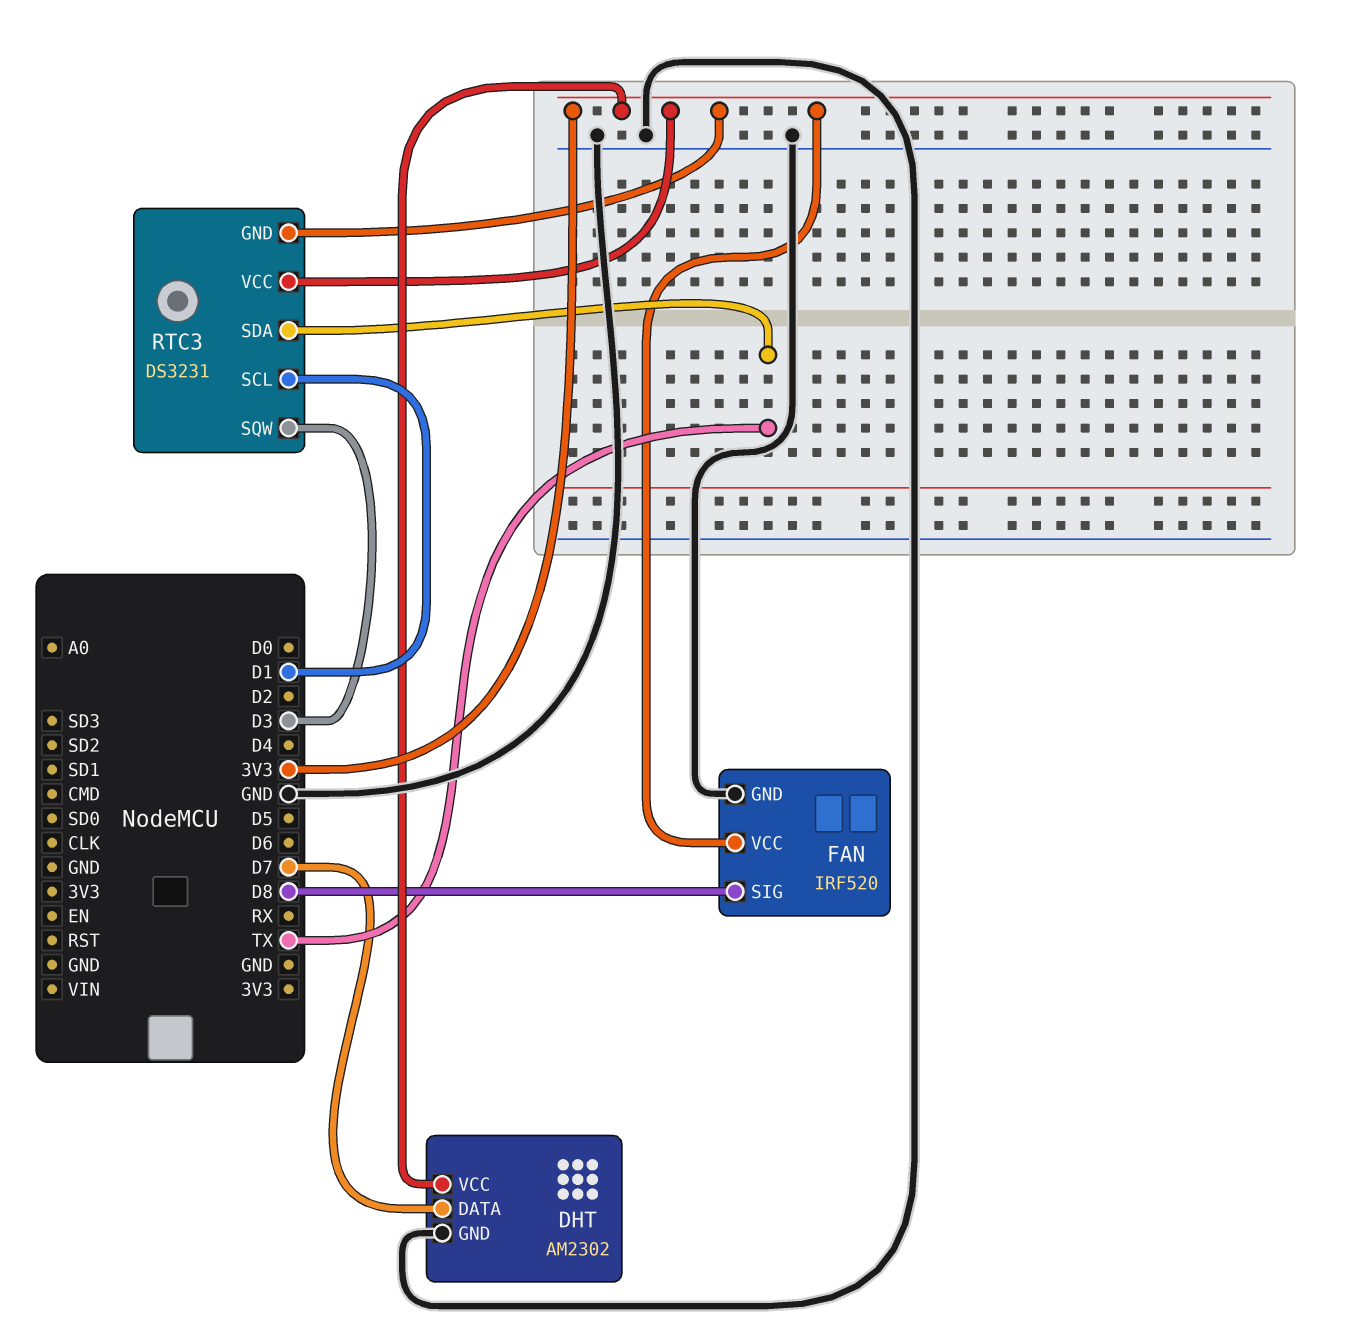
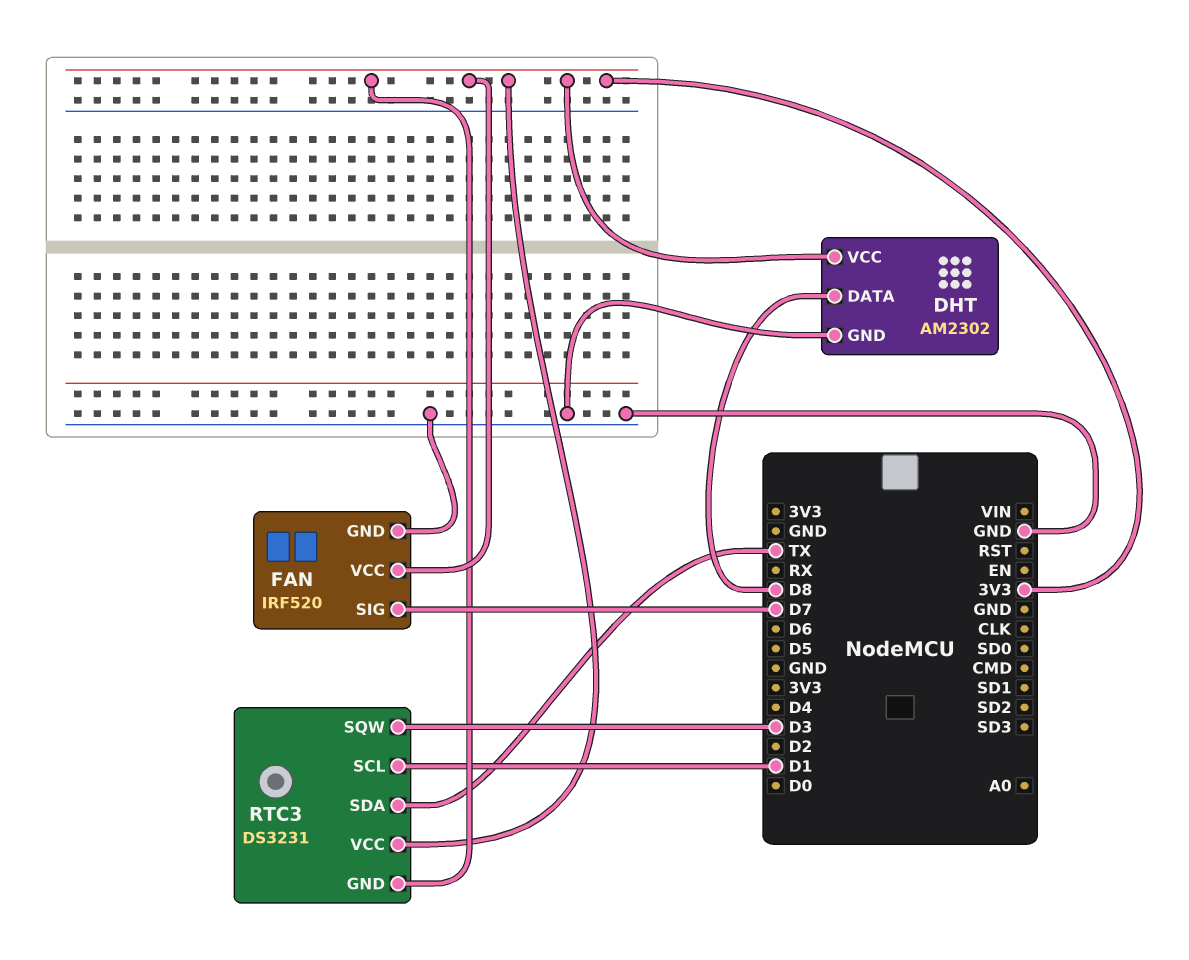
DHT pin DATA: D7 -> D8
FAN pin SIG: D8 -> D7

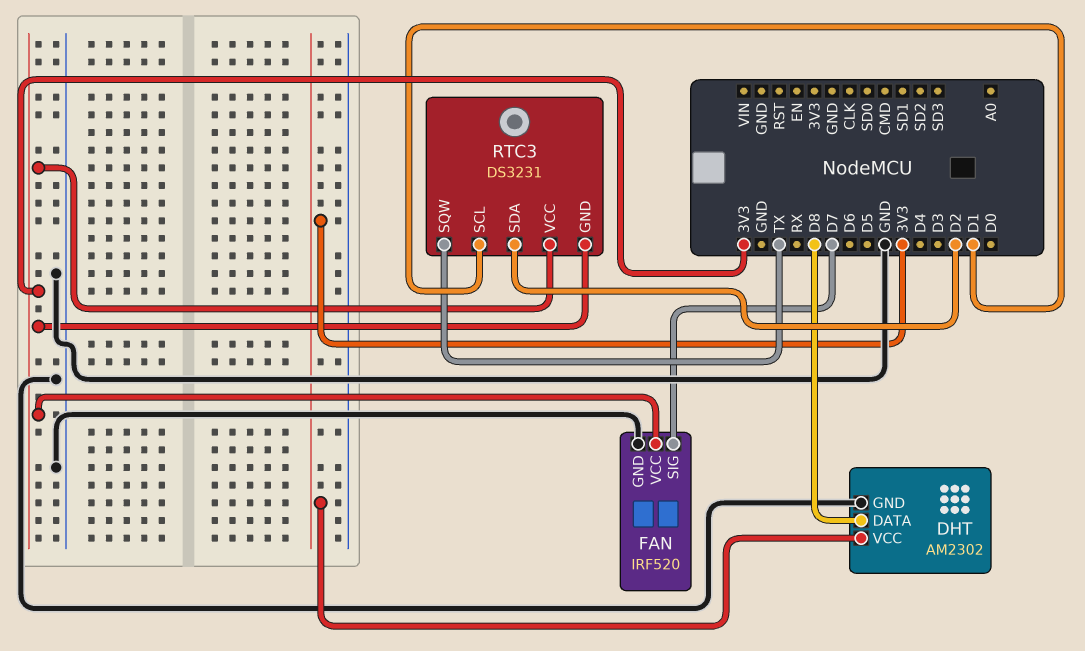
RTC3 pin SDA: TX -> D2
RTC3 pin SQW: D3 -> TX

